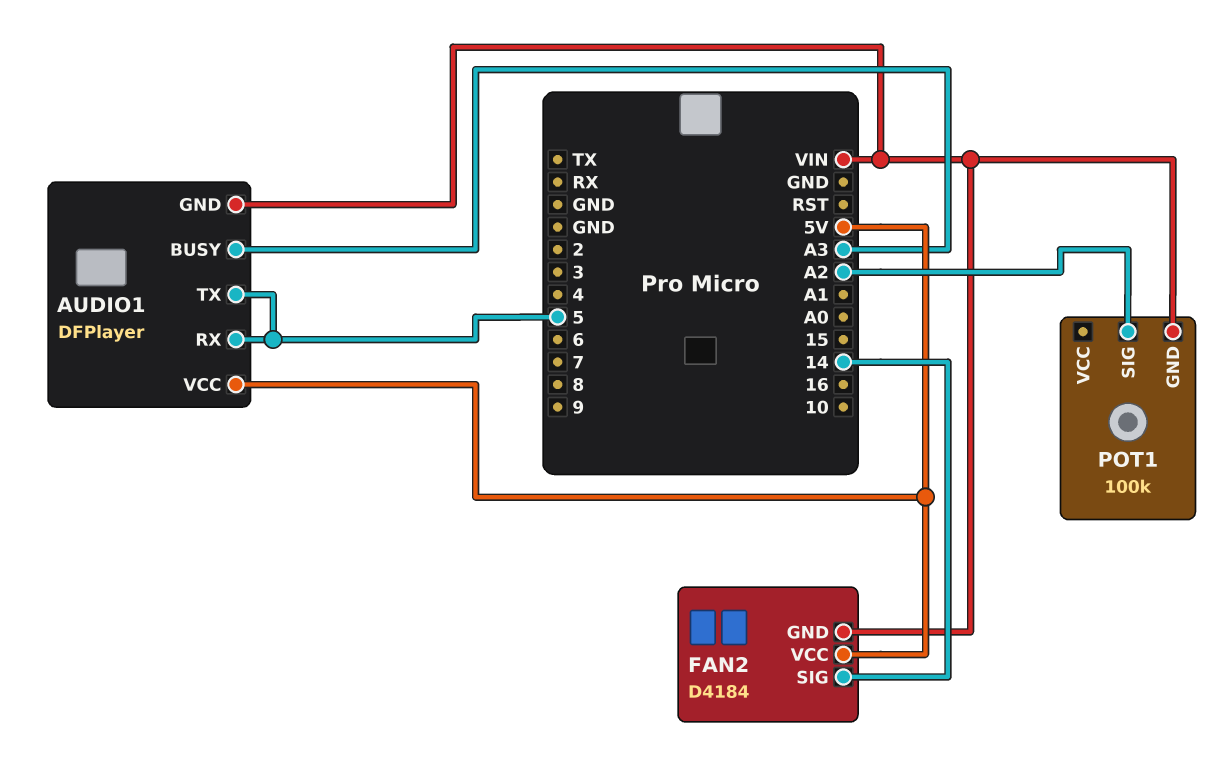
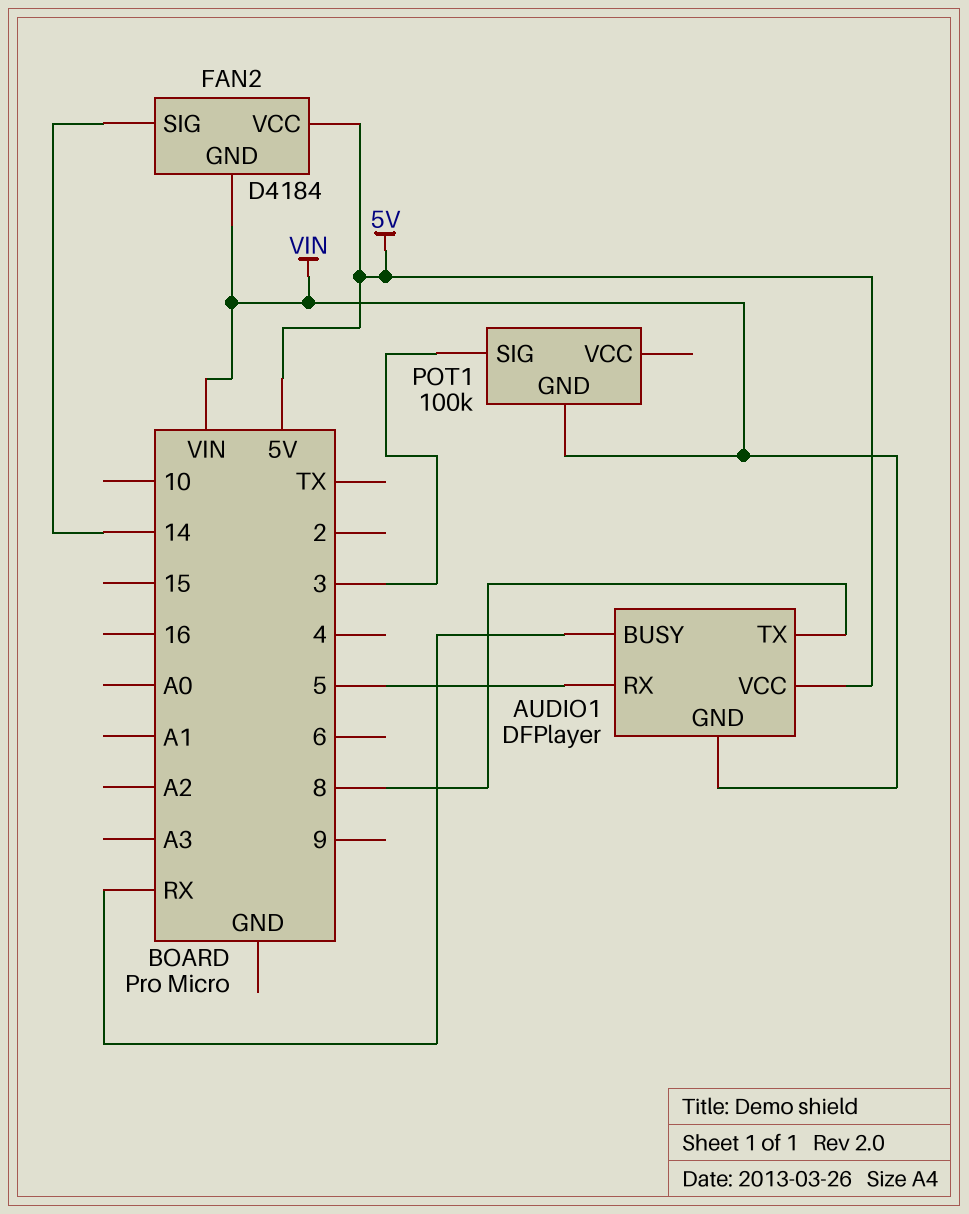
AUDIO1 pin BUSY: A3 -> RX
AUDIO1 pin TX: 5 -> 8
POT1 pin SIG: A2 -> 3

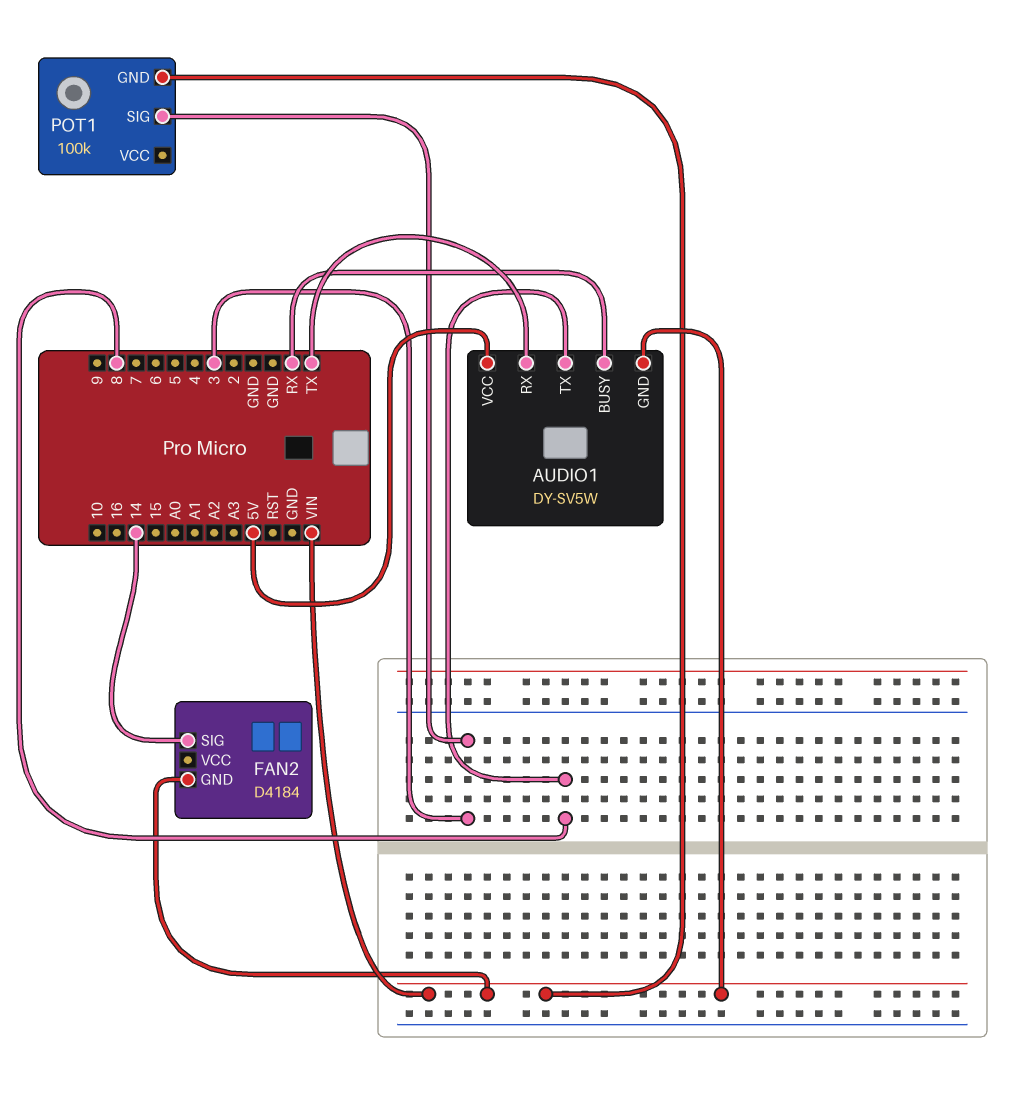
AUDIO1: DFPlayer -> DY-SV5W
AUDIO1 pin RX: 5 -> TX
FAN2 pin VCC: 5V -> none

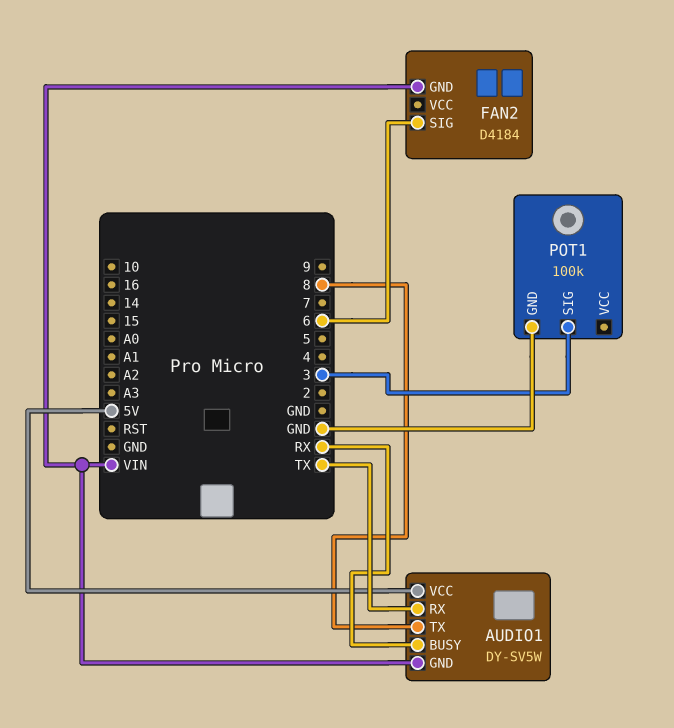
FAN2 pin SIG: 14 -> 6
POT1 pin GND: VIN -> GND

